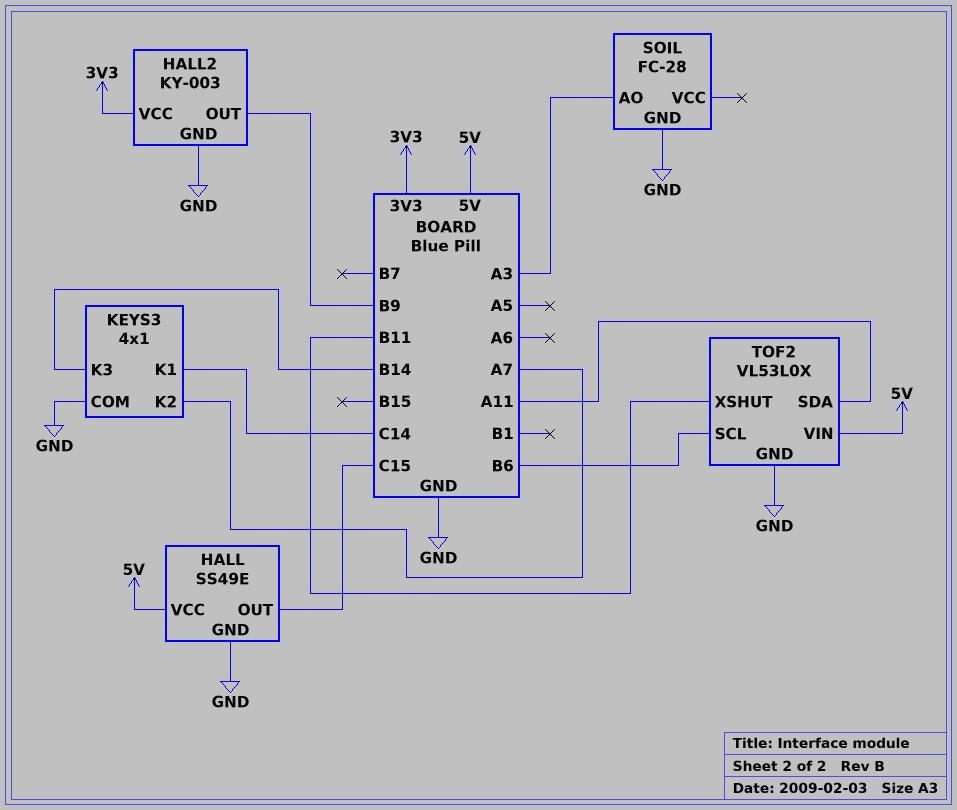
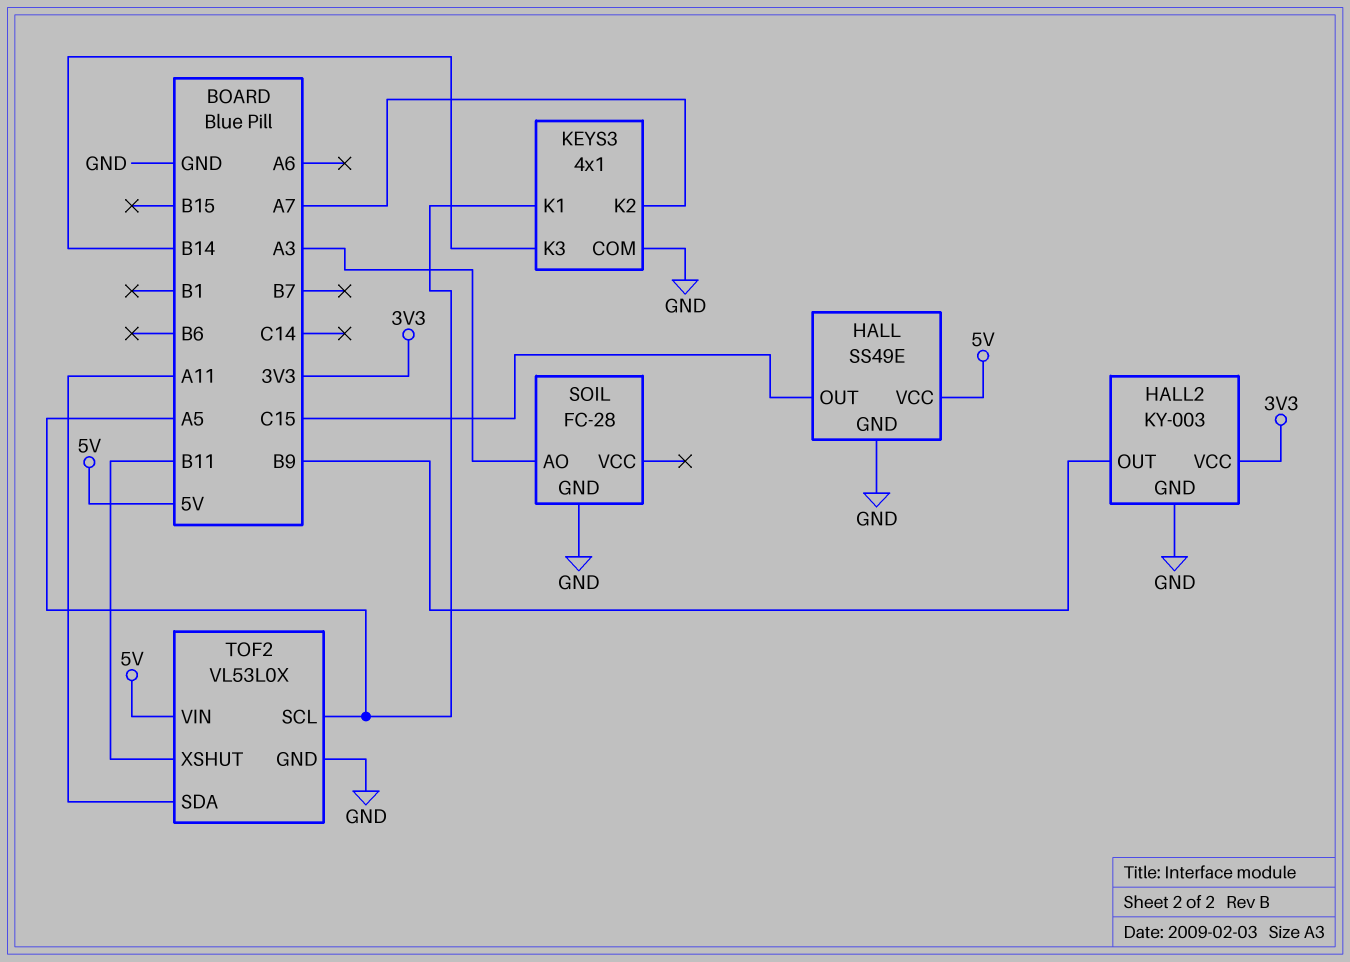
KEYS3 pin K1: C14 -> A5
TOF2 pin SCL: B6 -> A5

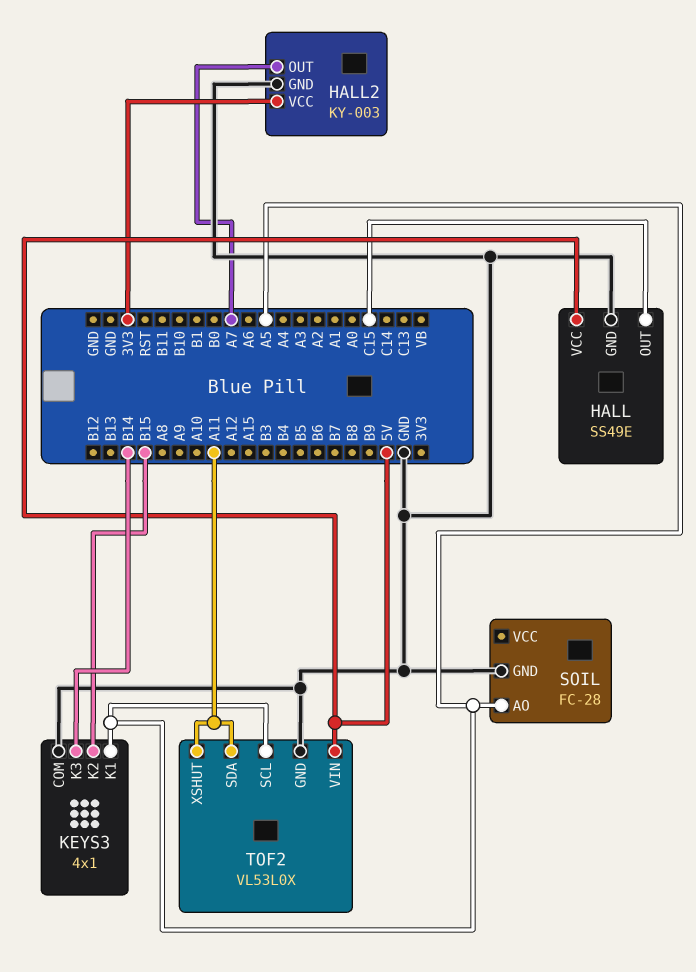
HALL2 pin OUT: B9 -> A7
KEYS3 pin K2: A7 -> B15
SOIL pin AO: A3 -> A5
TOF2 pin XSHUT: B11 -> A11

